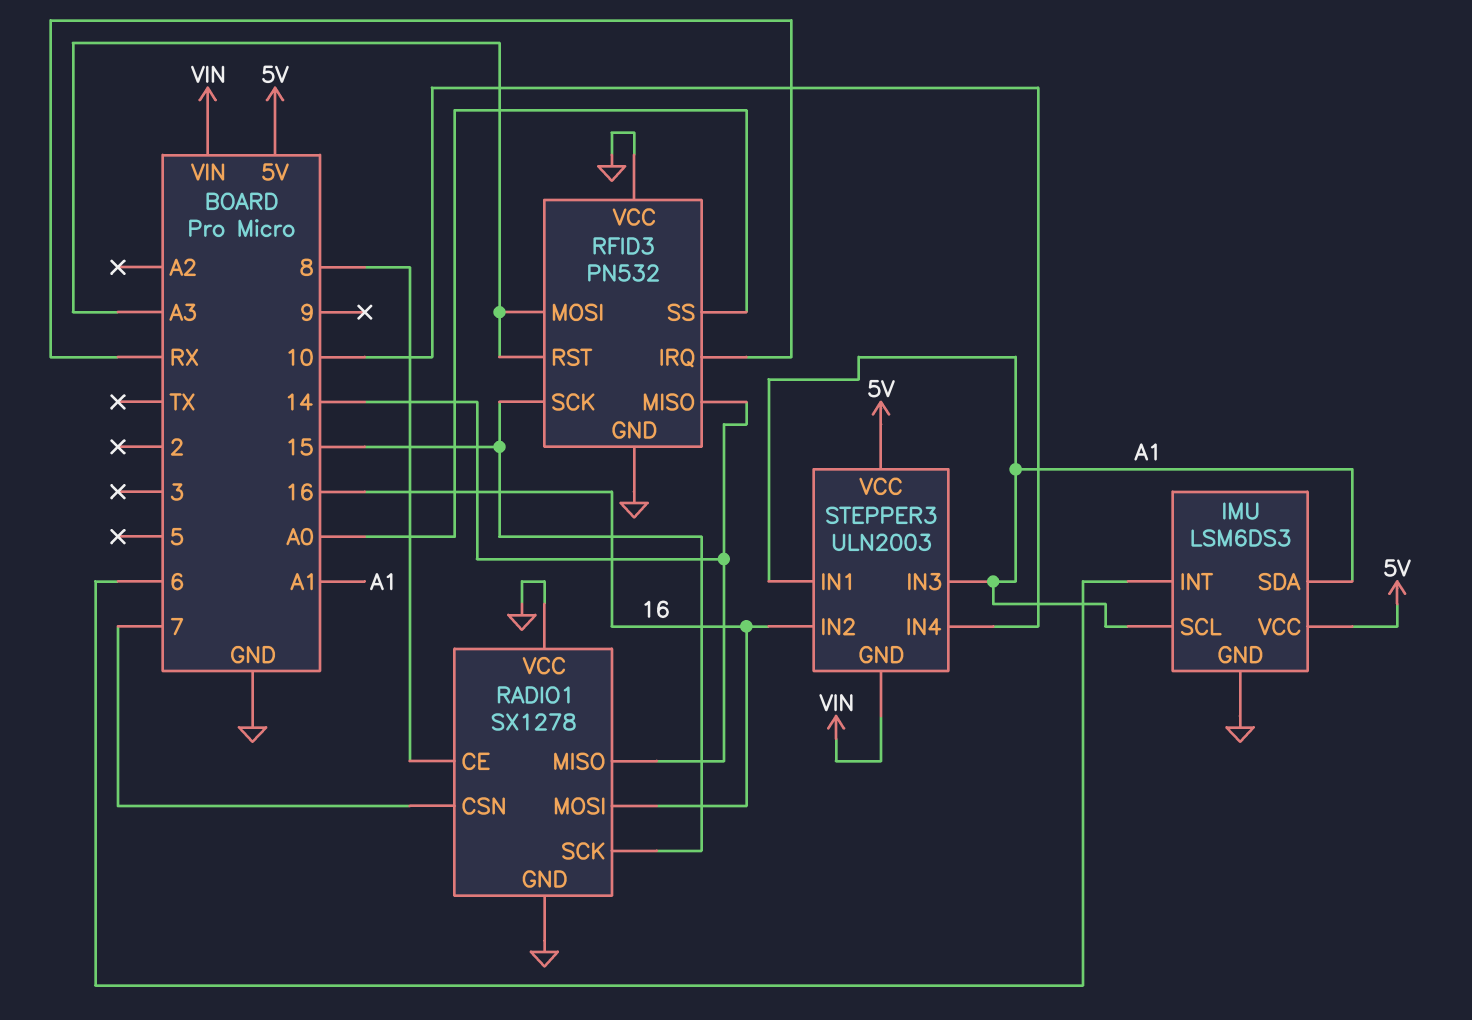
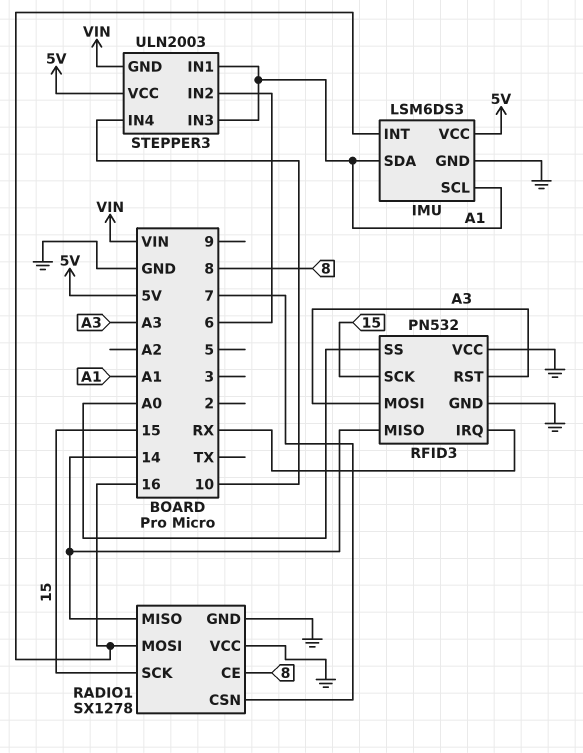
IMU pin INT: 6 -> 16
STEPPER3 pin IN2: 16 -> 6

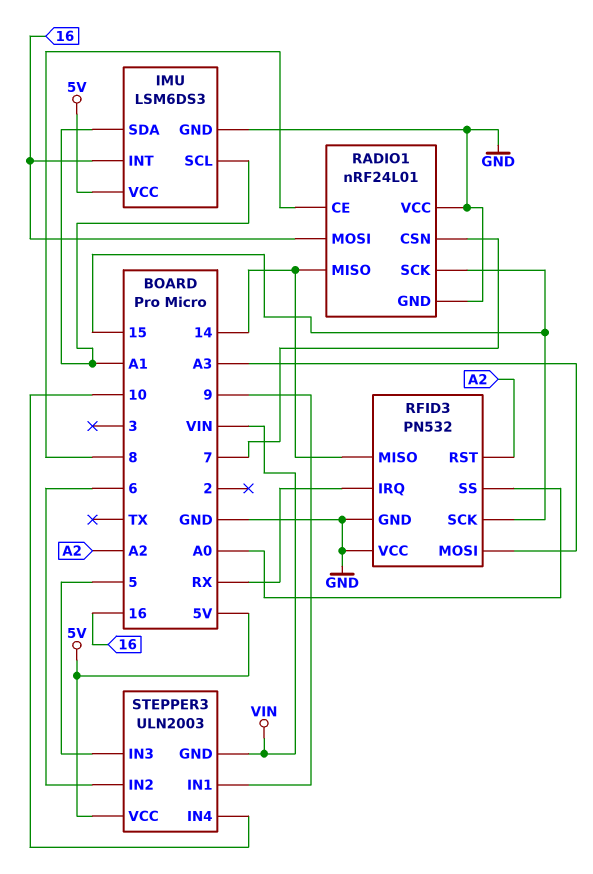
RADIO1: SX1278 -> nRF24L01
RFID3 pin RST: A3 -> A2
STEPPER3 pin IN1: A1 -> 9
STEPPER3 pin IN3: A1 -> 5

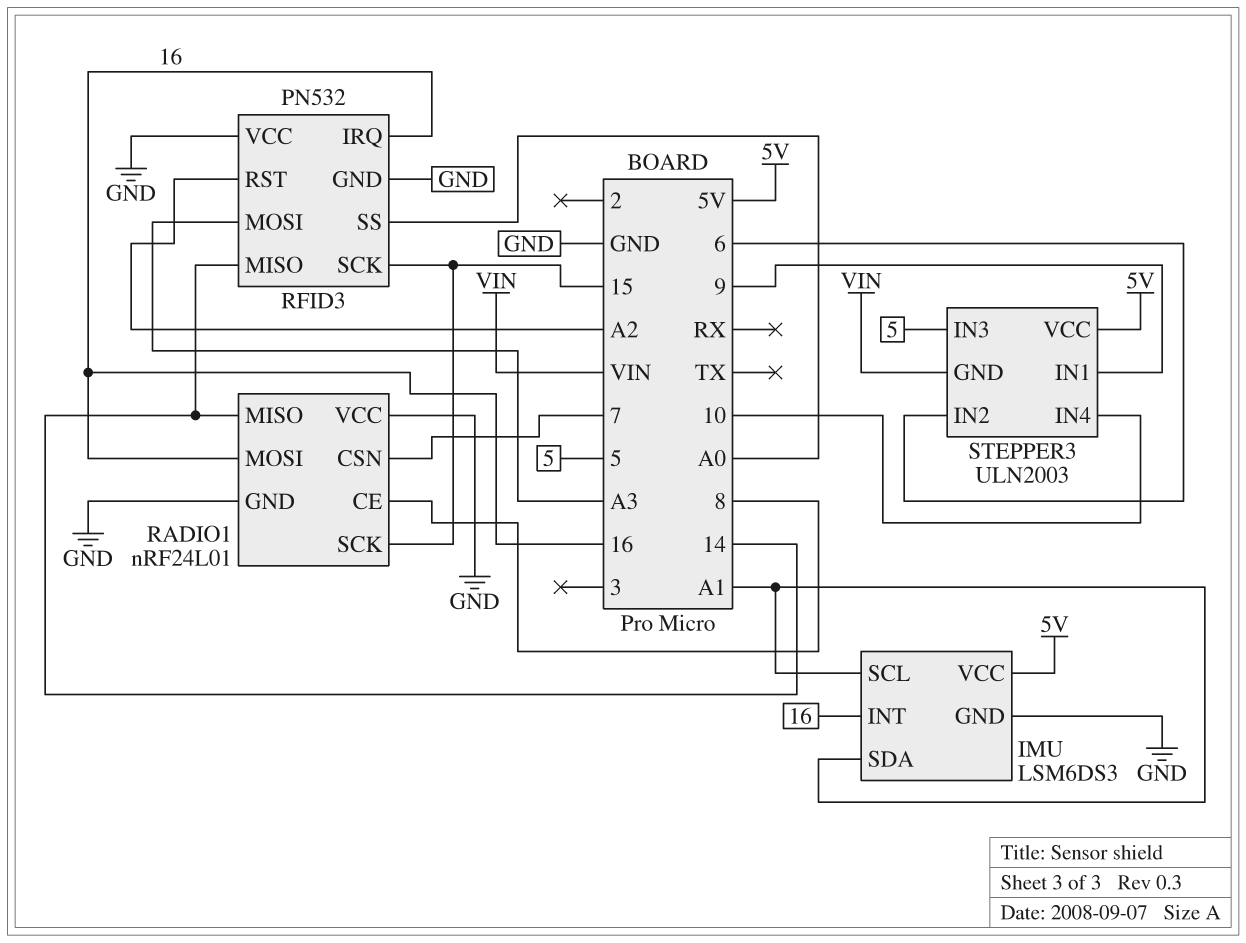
RFID3 pin IRQ: RX -> 16

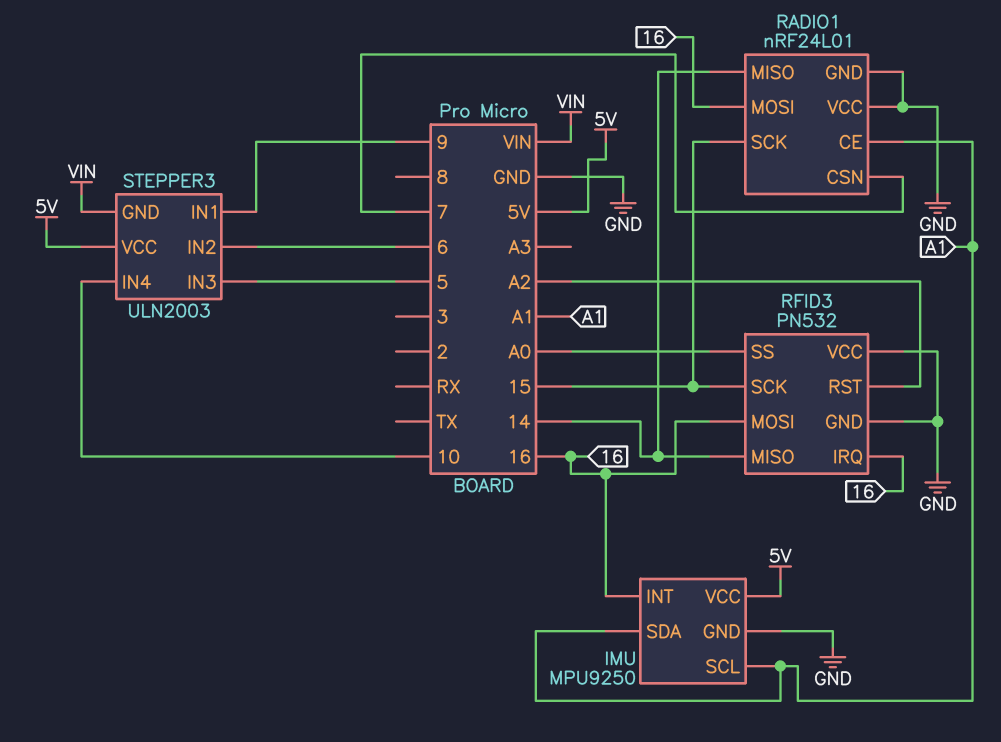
IMU: LSM6DS3 -> MPU9250
RADIO1 pin CE: 8 -> A1
RFID3 pin MOSI: A3 -> 16

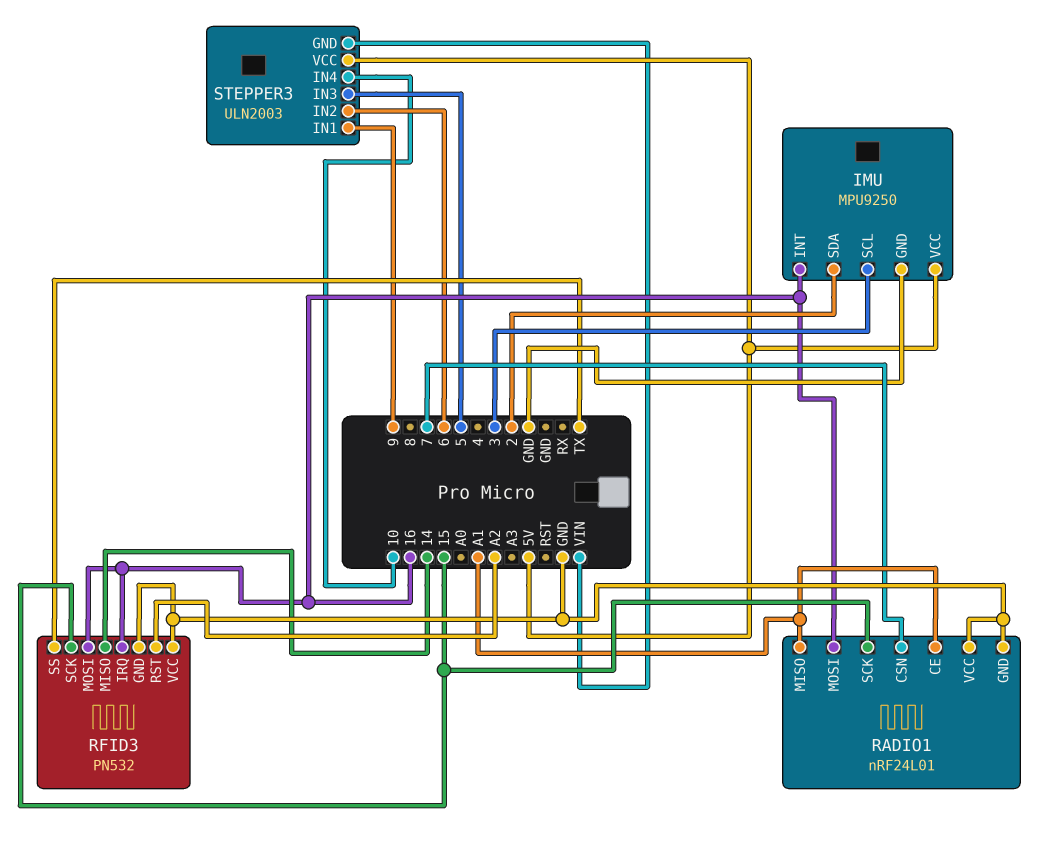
IMU pin SCL: A1 -> 3
IMU pin SDA: A1 -> 2
RADIO1 pin MISO: 14 -> A1
RFID3 pin SS: A0 -> TX

